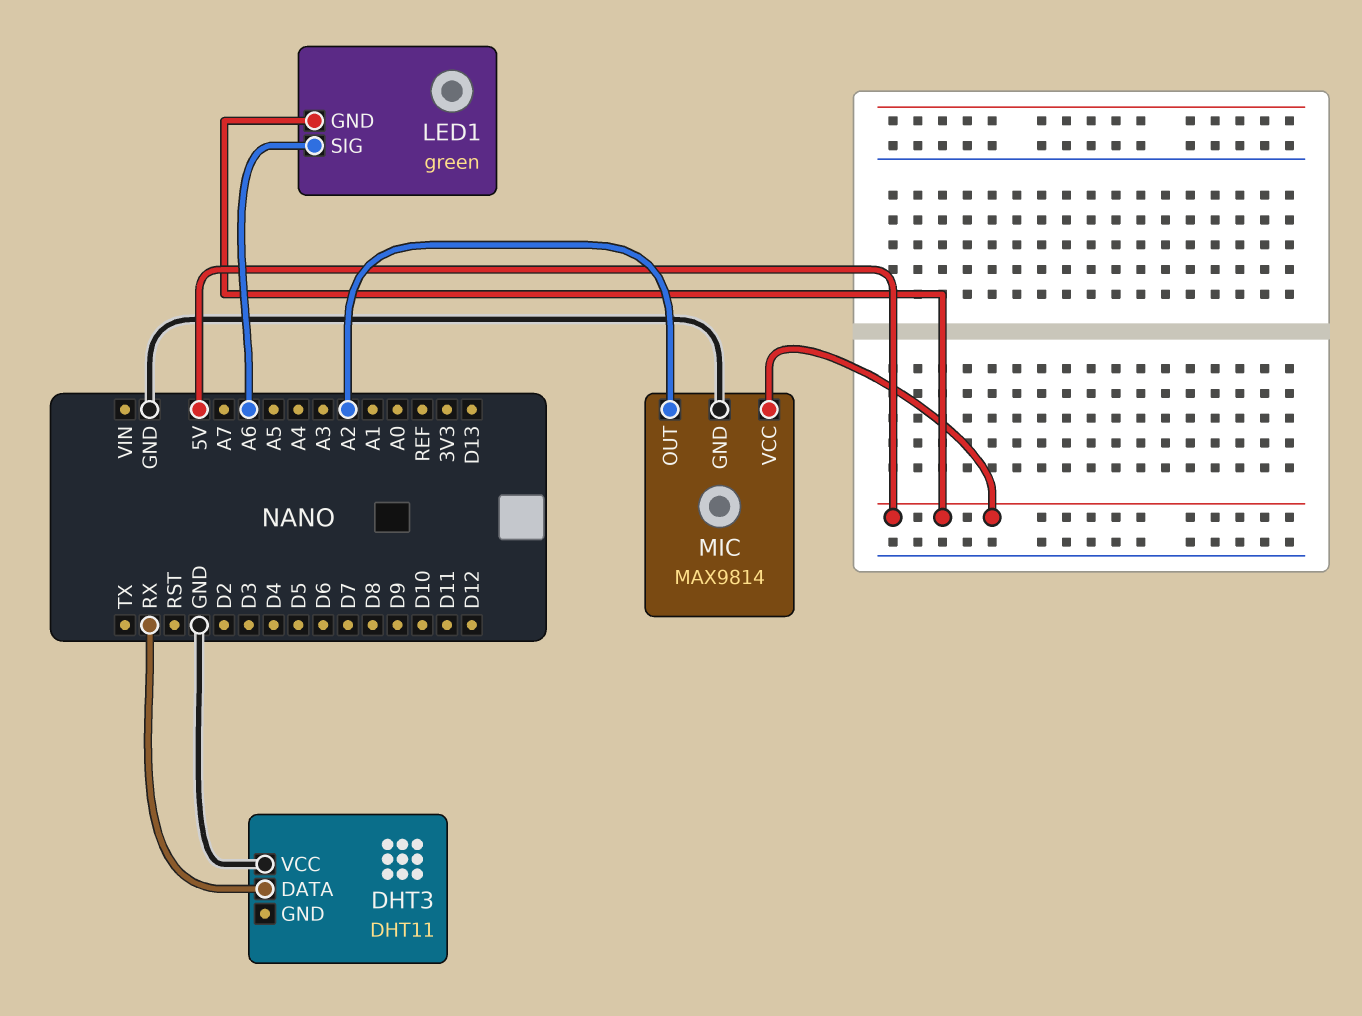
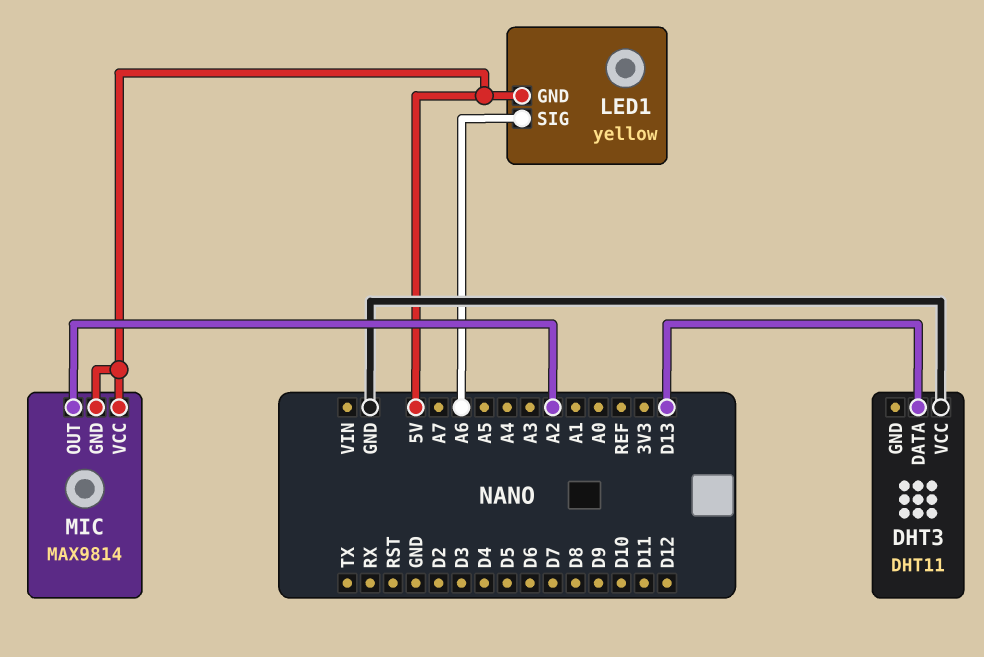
DHT3 pin DATA: RX -> D13
LED1: green -> yellow
MIC pin GND: GND -> 5V

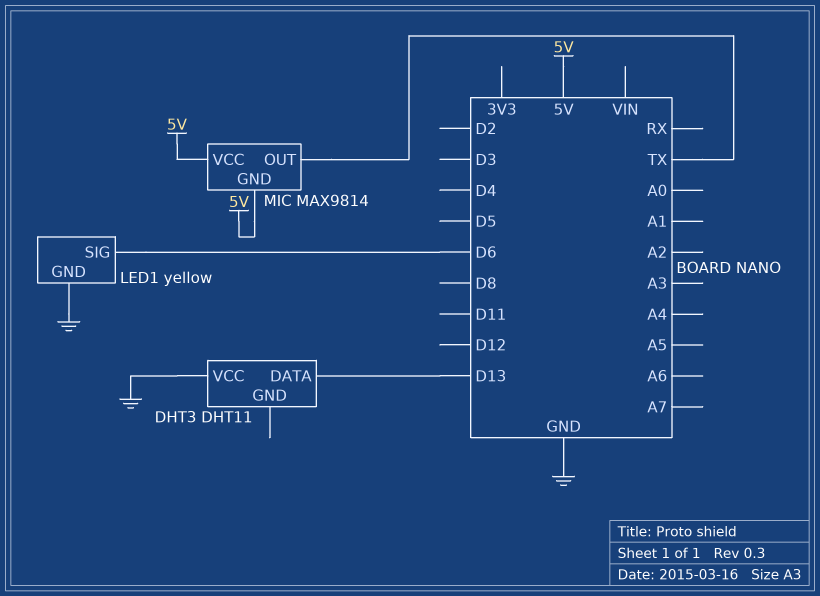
LED1 pin GND: 5V -> GND
LED1 pin SIG: A6 -> D6
MIC pin OUT: A2 -> TX

